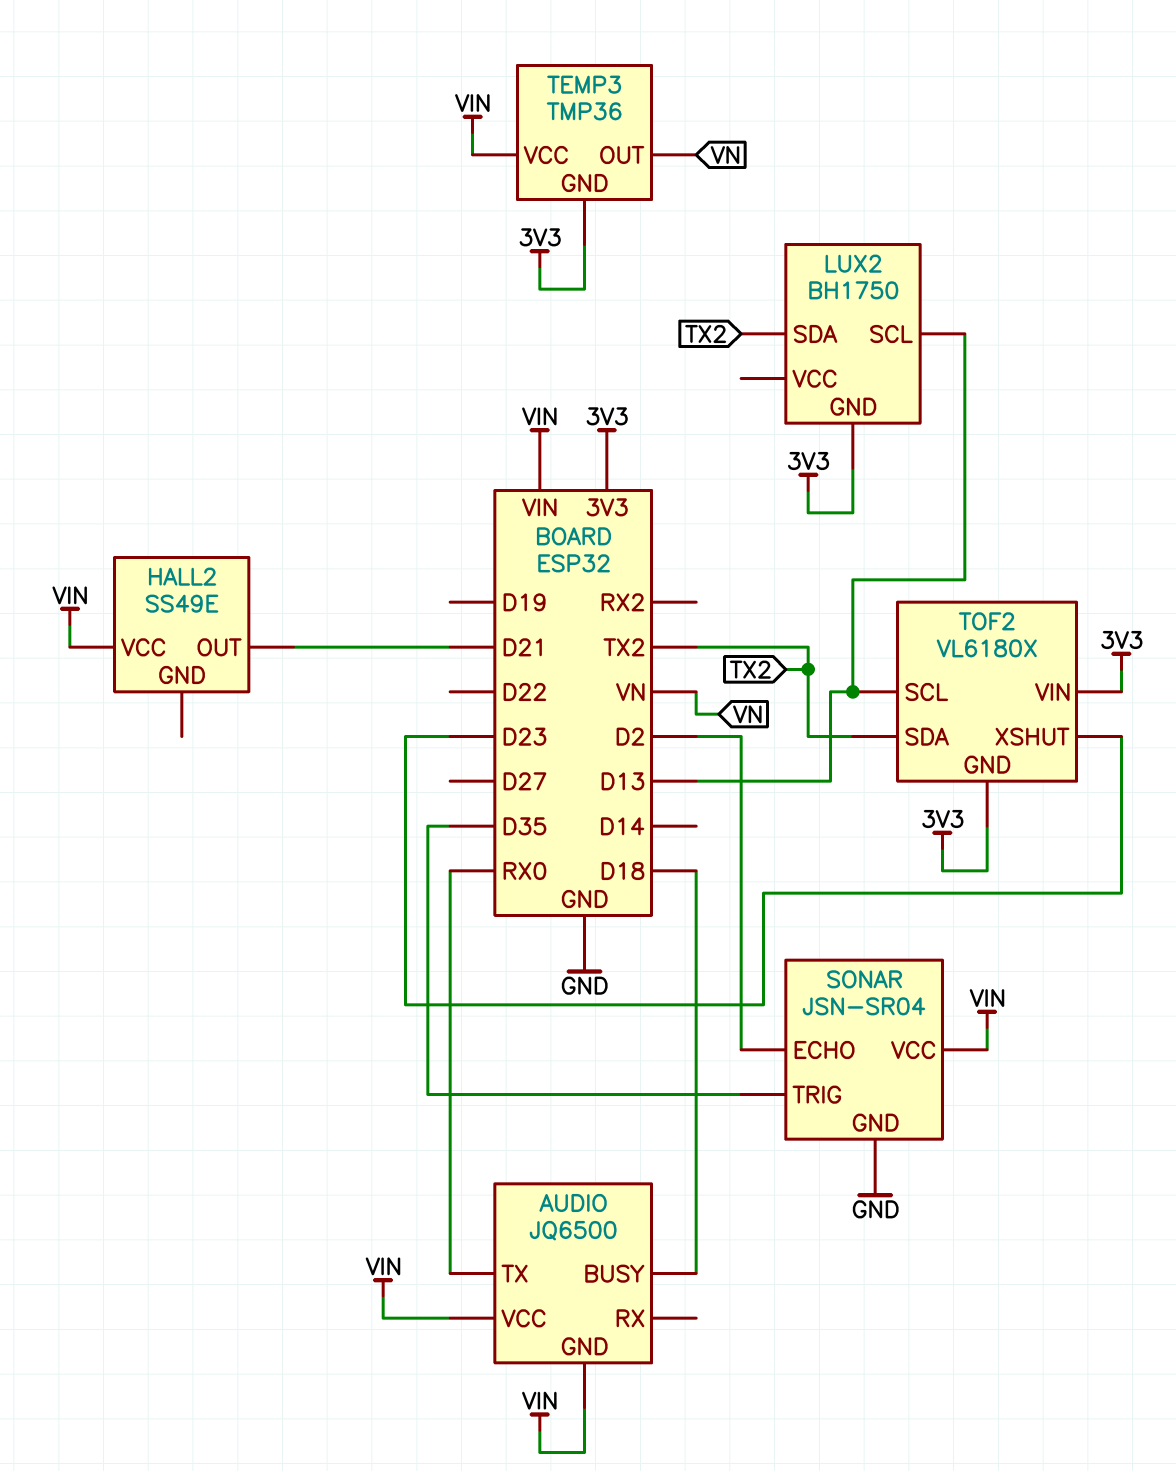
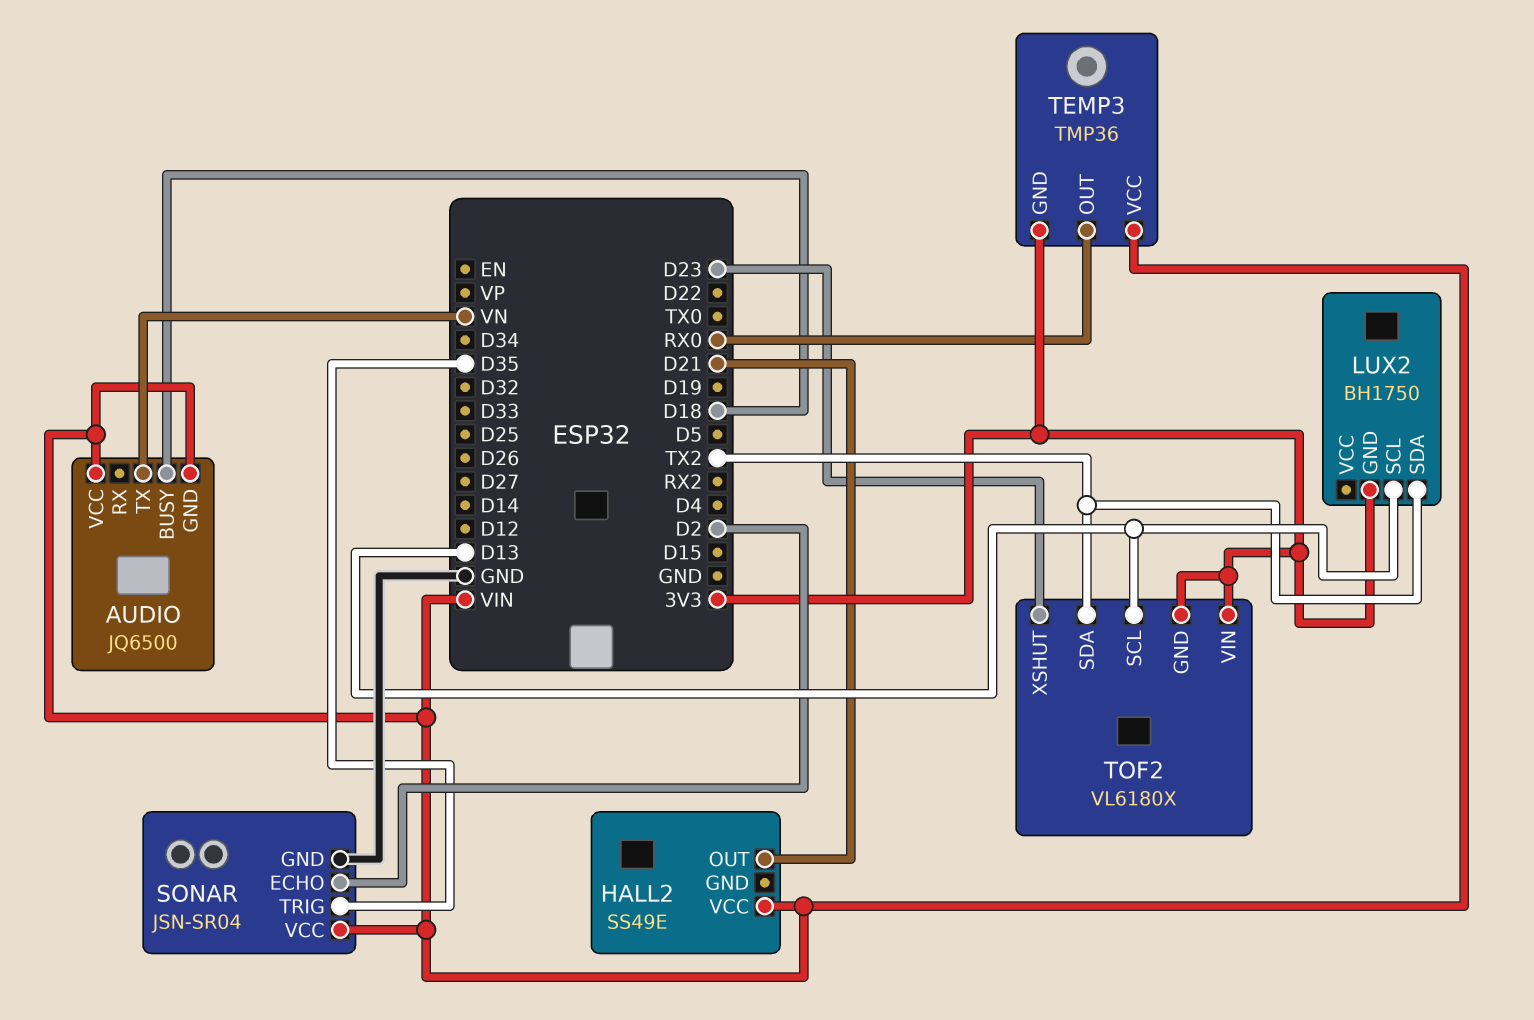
AUDIO pin TX: RX0 -> VN
TEMP3 pin OUT: VN -> RX0

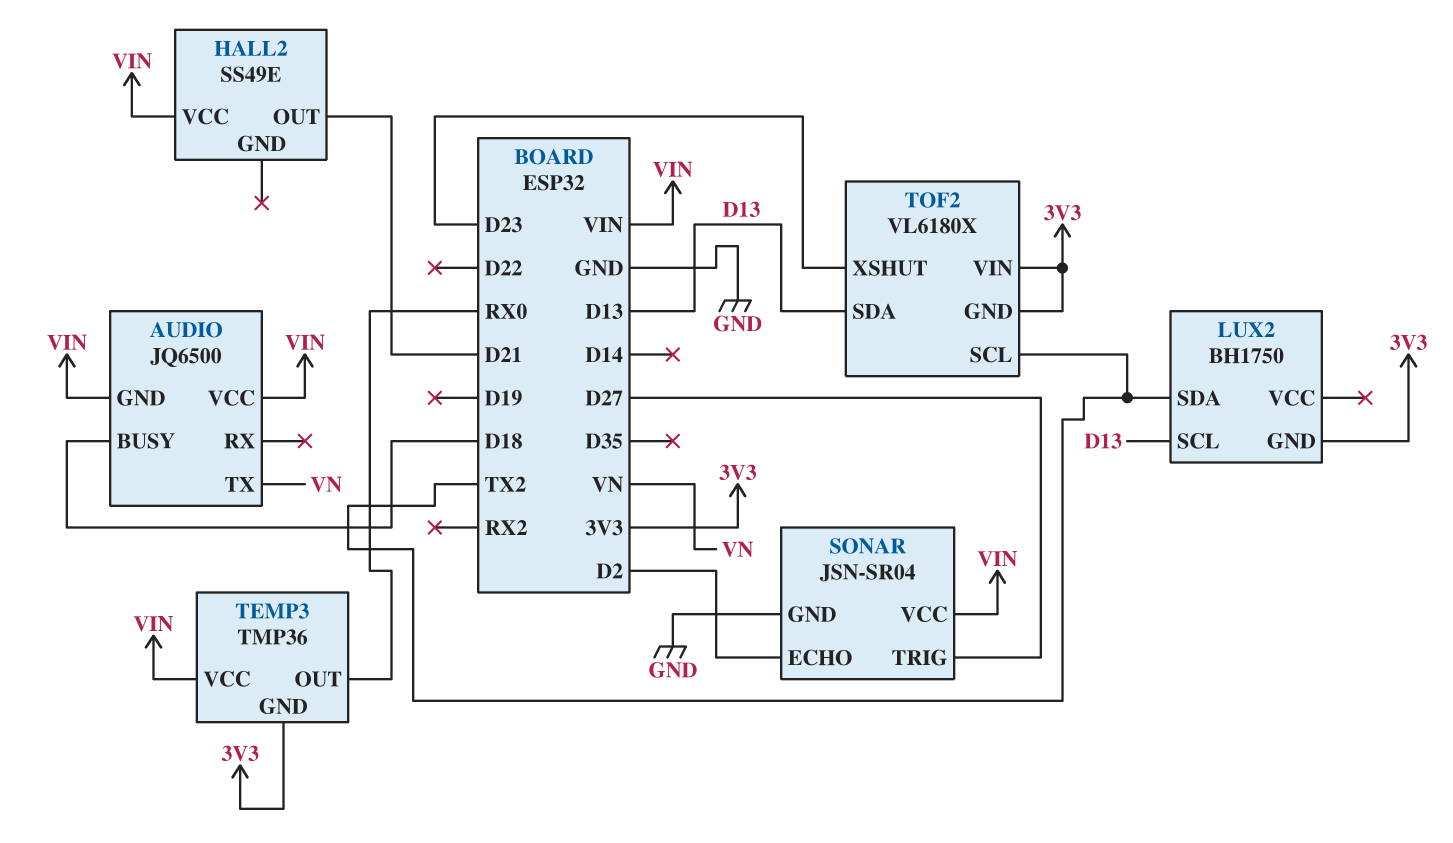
SONAR pin TRIG: D35 -> D27
TOF2 pin SCL: D13 -> TX2
TOF2 pin SDA: TX2 -> D13

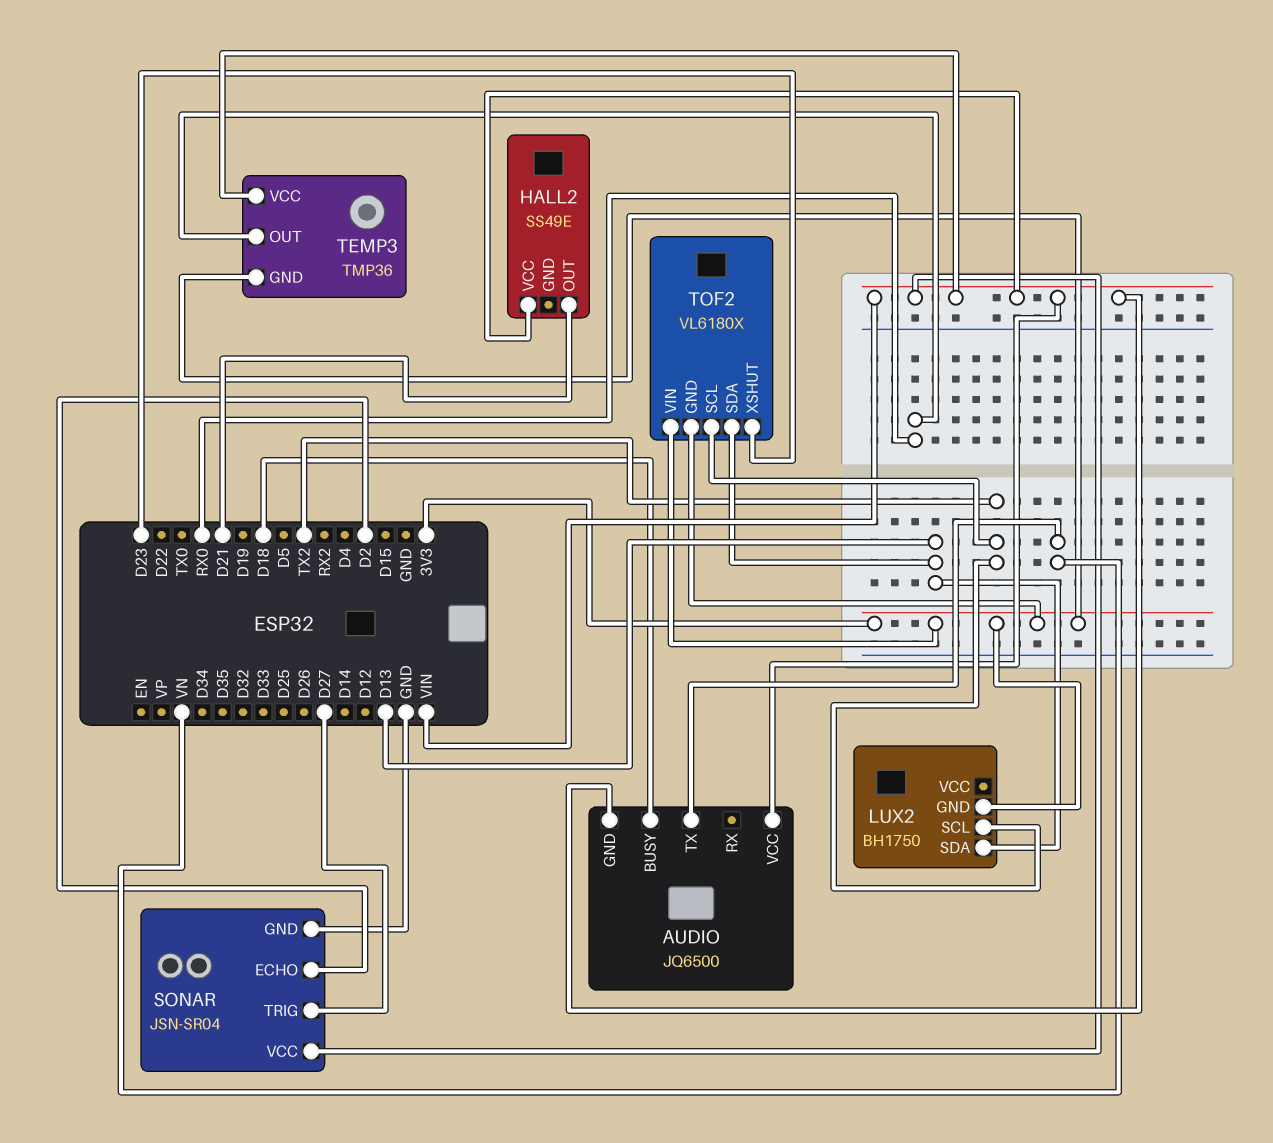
LUX2 pin SCL: D13 -> TX2
LUX2 pin SDA: TX2 -> D13

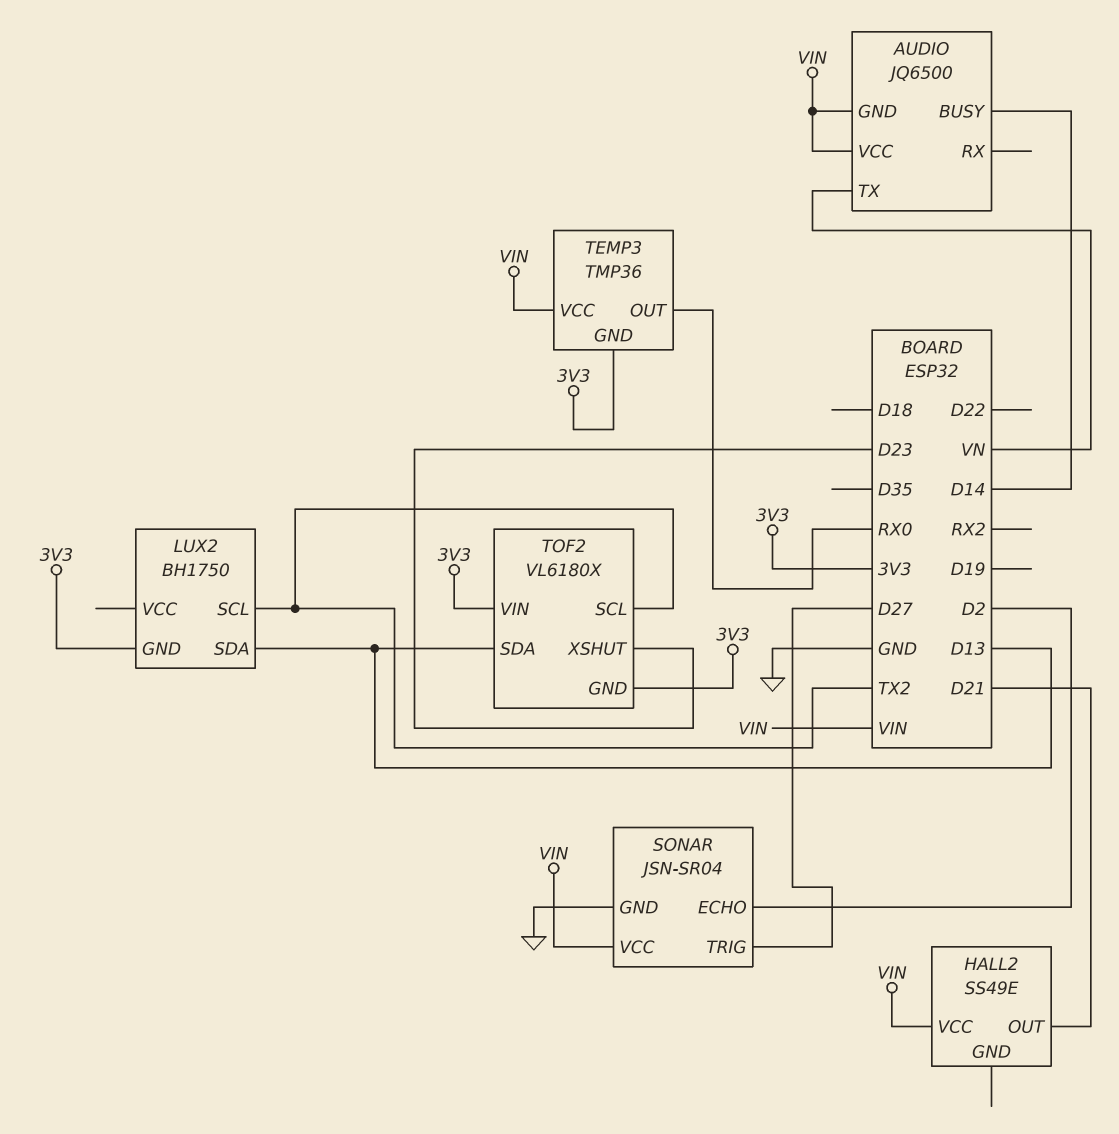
AUDIO pin BUSY: D18 -> D14

